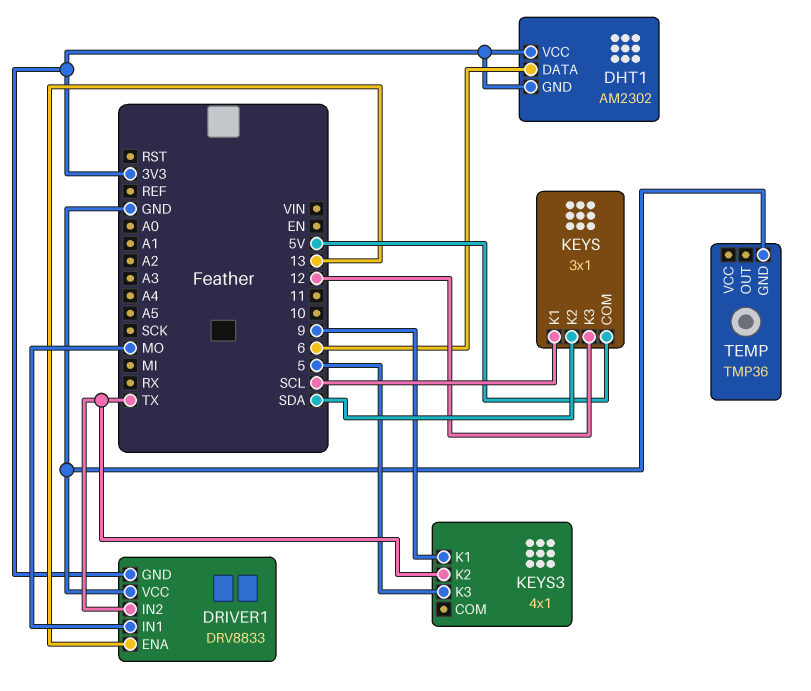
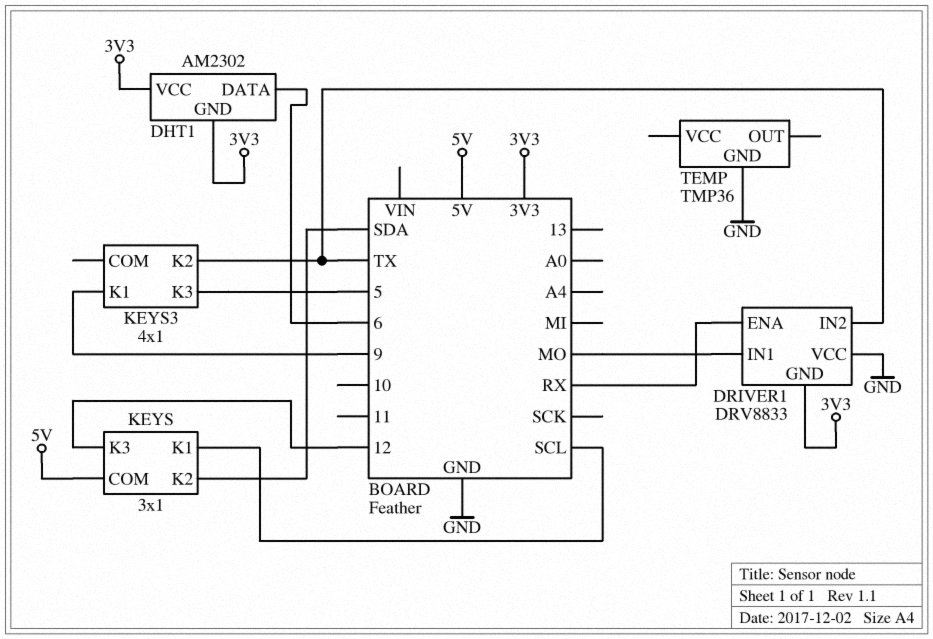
DRIVER1 pin ENA: 13 -> RX

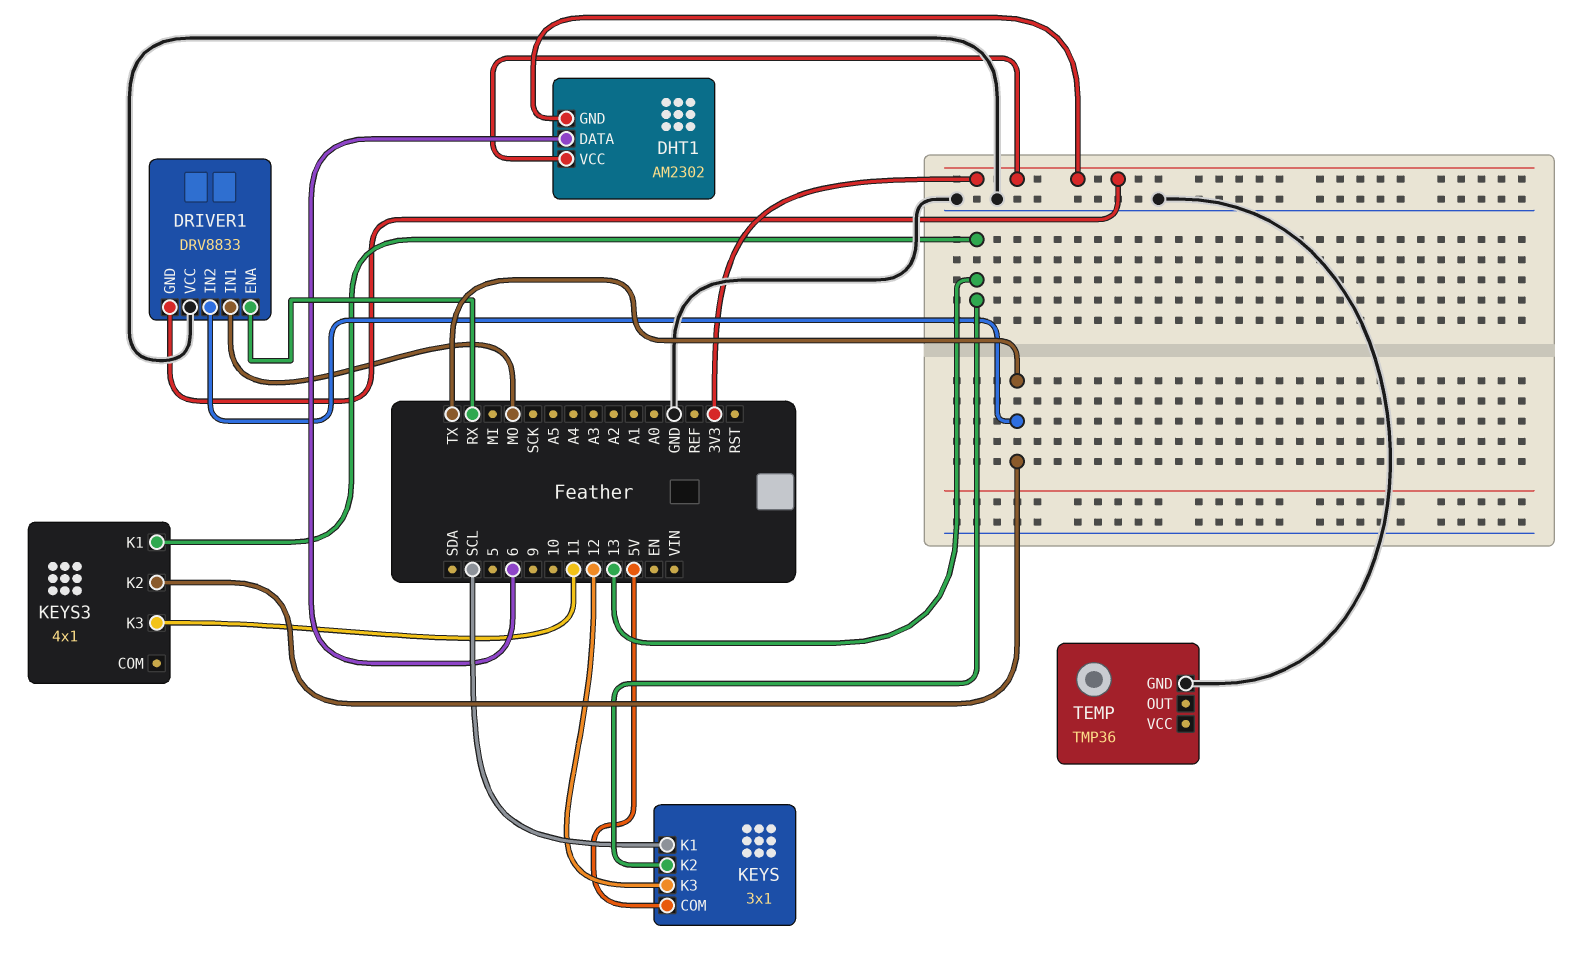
KEYS pin K2: SDA -> 13
KEYS3 pin K1: 9 -> 13
KEYS3 pin K3: 5 -> 11

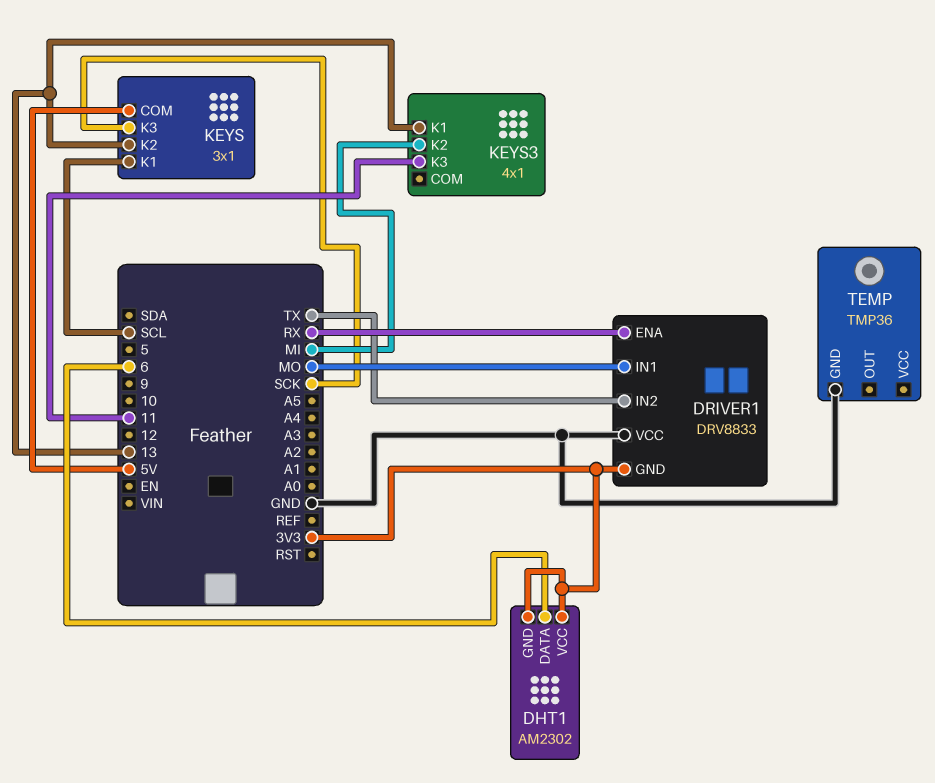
KEYS pin K3: 12 -> SCK
KEYS3 pin K2: TX -> MI

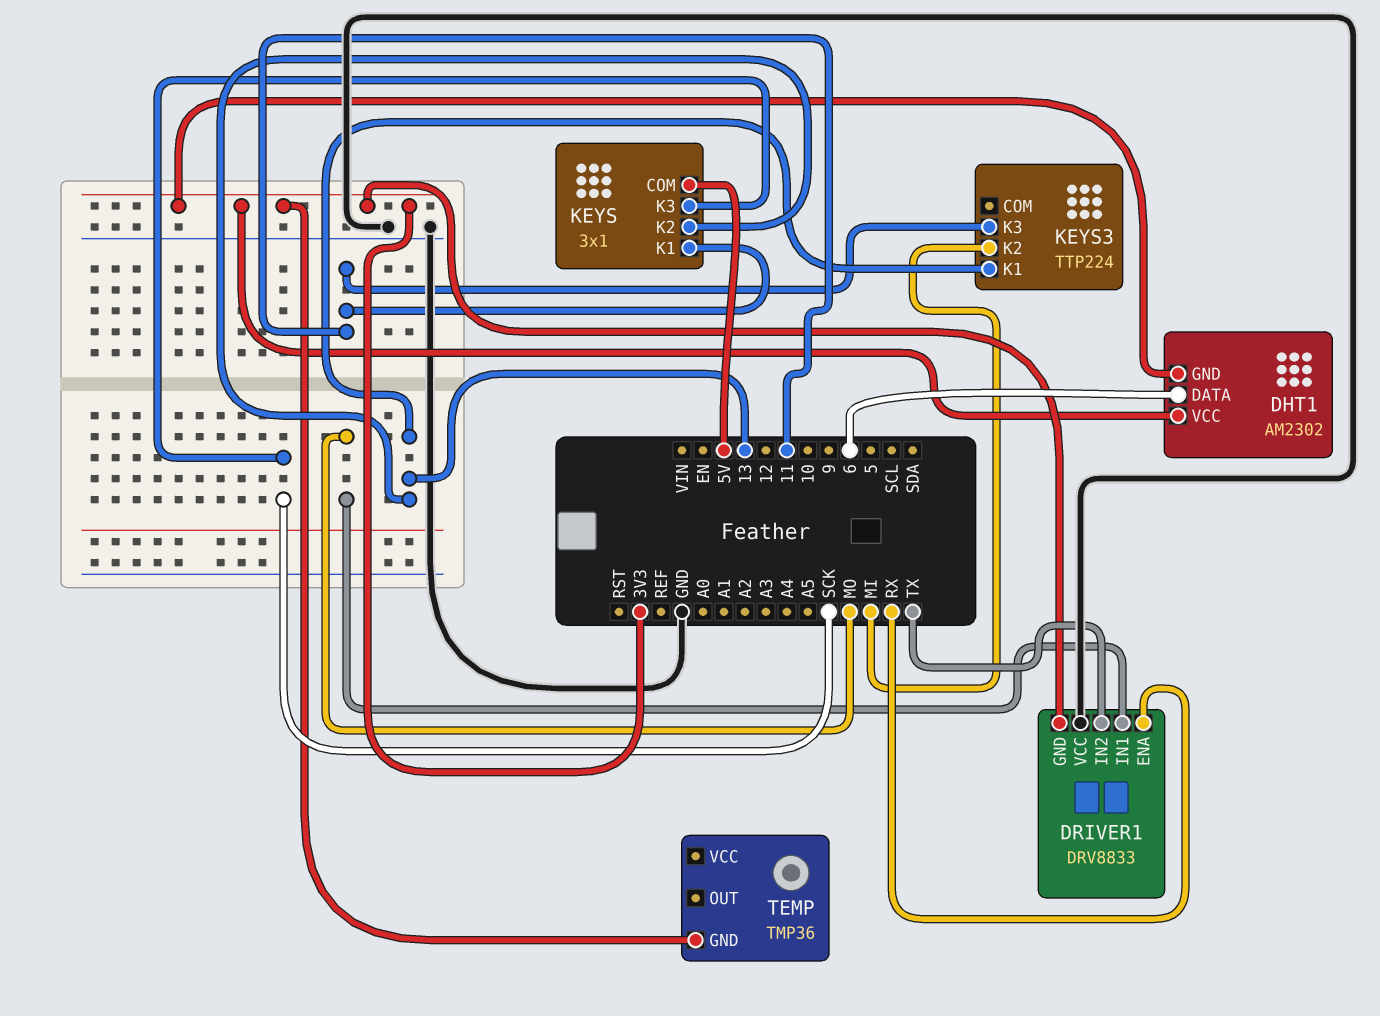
KEYS pin K1: SCL -> 11
KEYS3: 4x1 -> TTP224
TEMP pin GND: GND -> 3V3

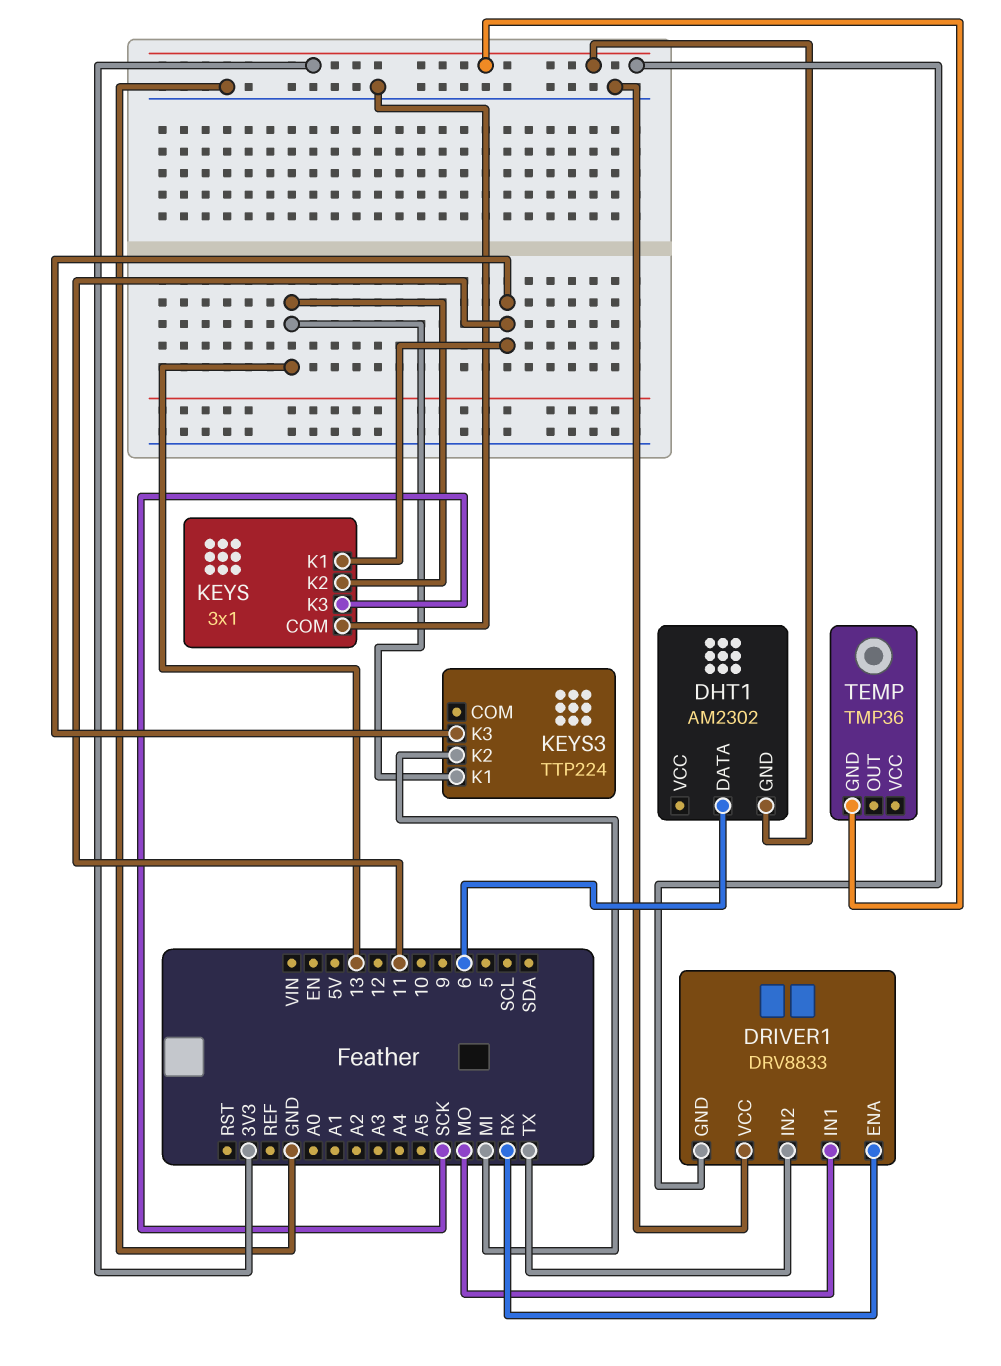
DHT1 pin VCC: 3V3 -> none
KEYS pin COM: 5V -> GND

